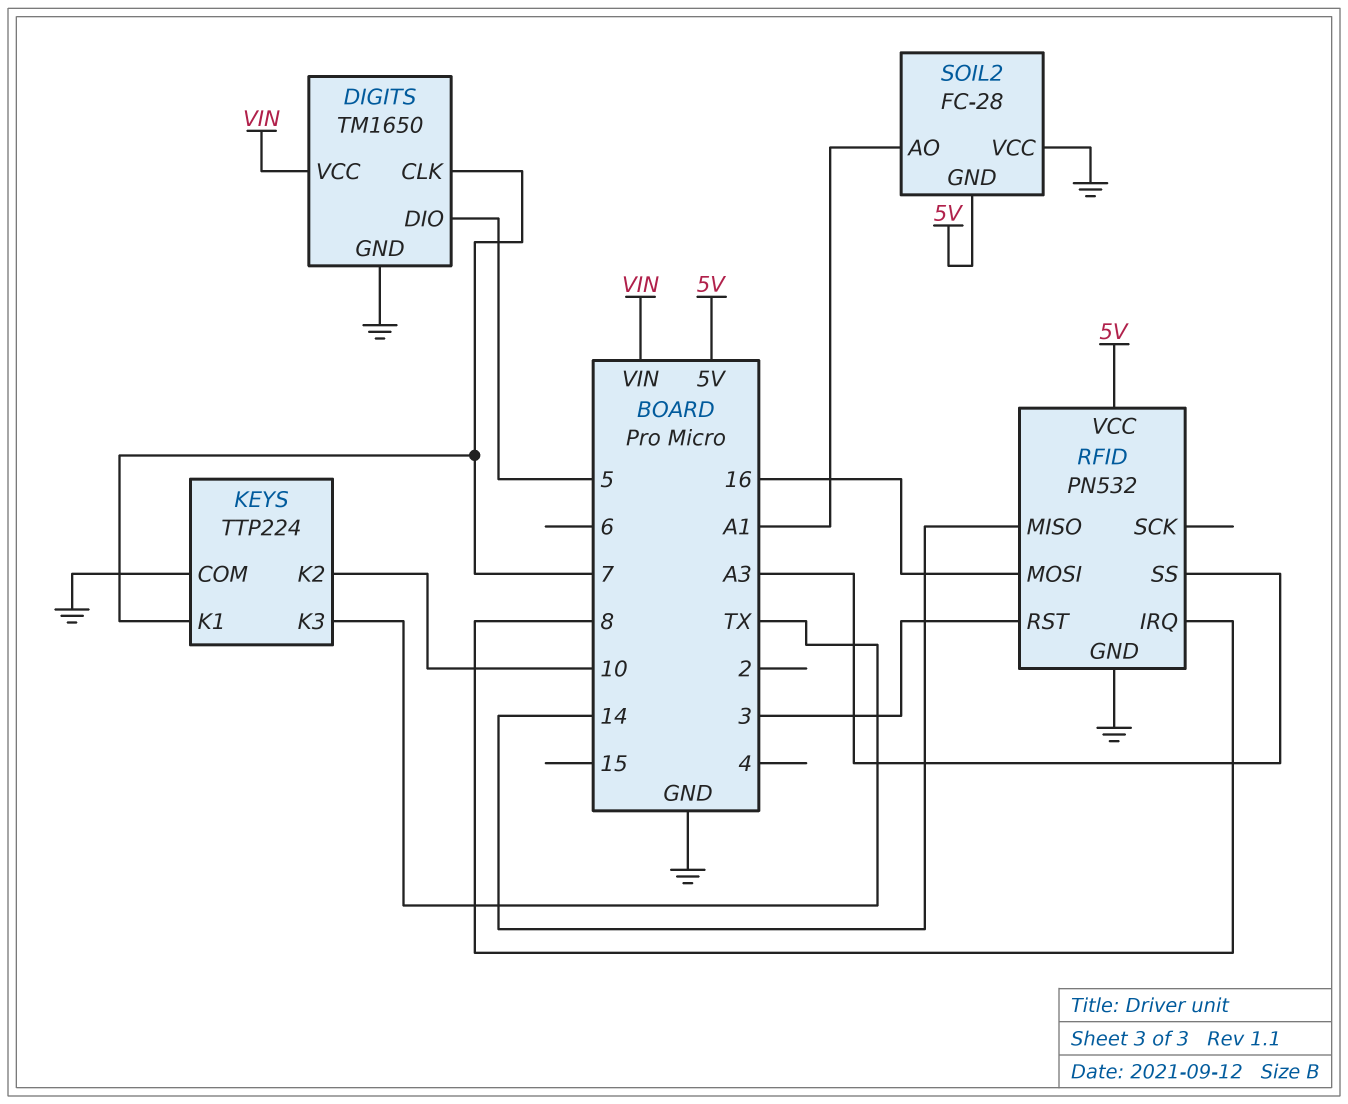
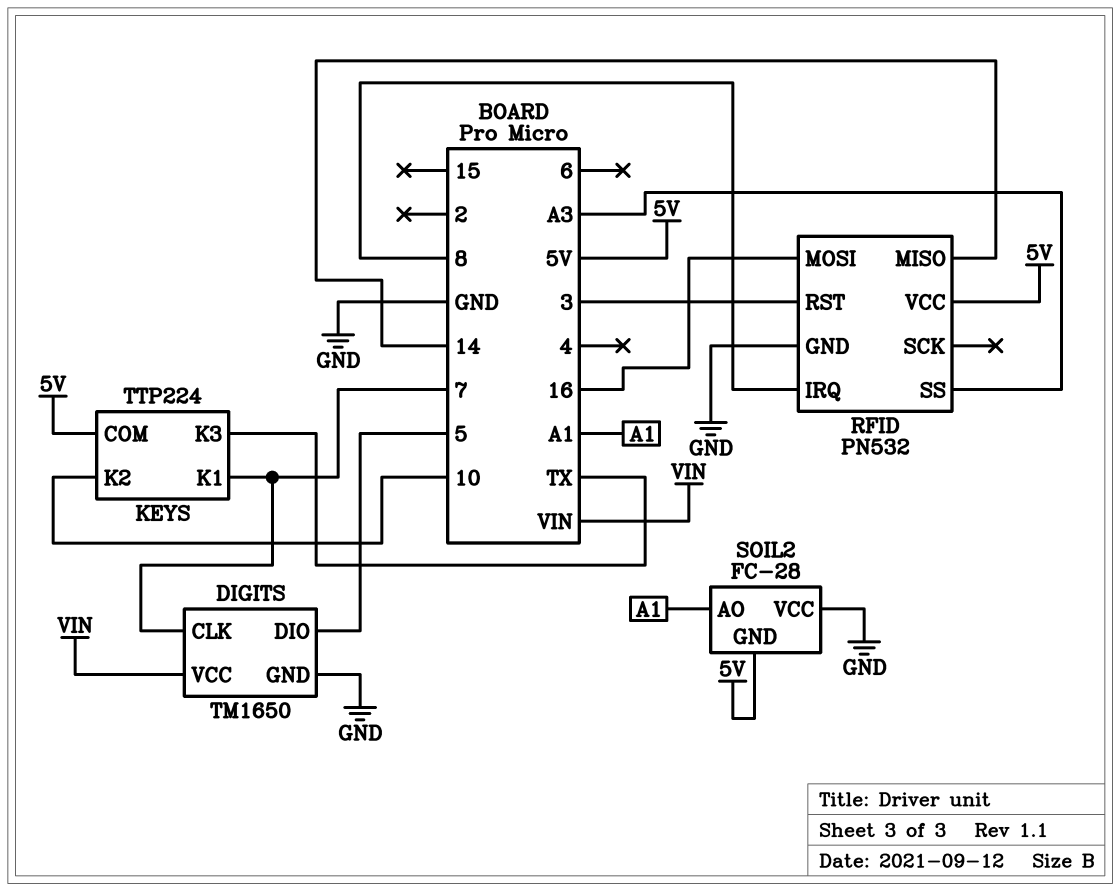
KEYS pin COM: GND -> 5V

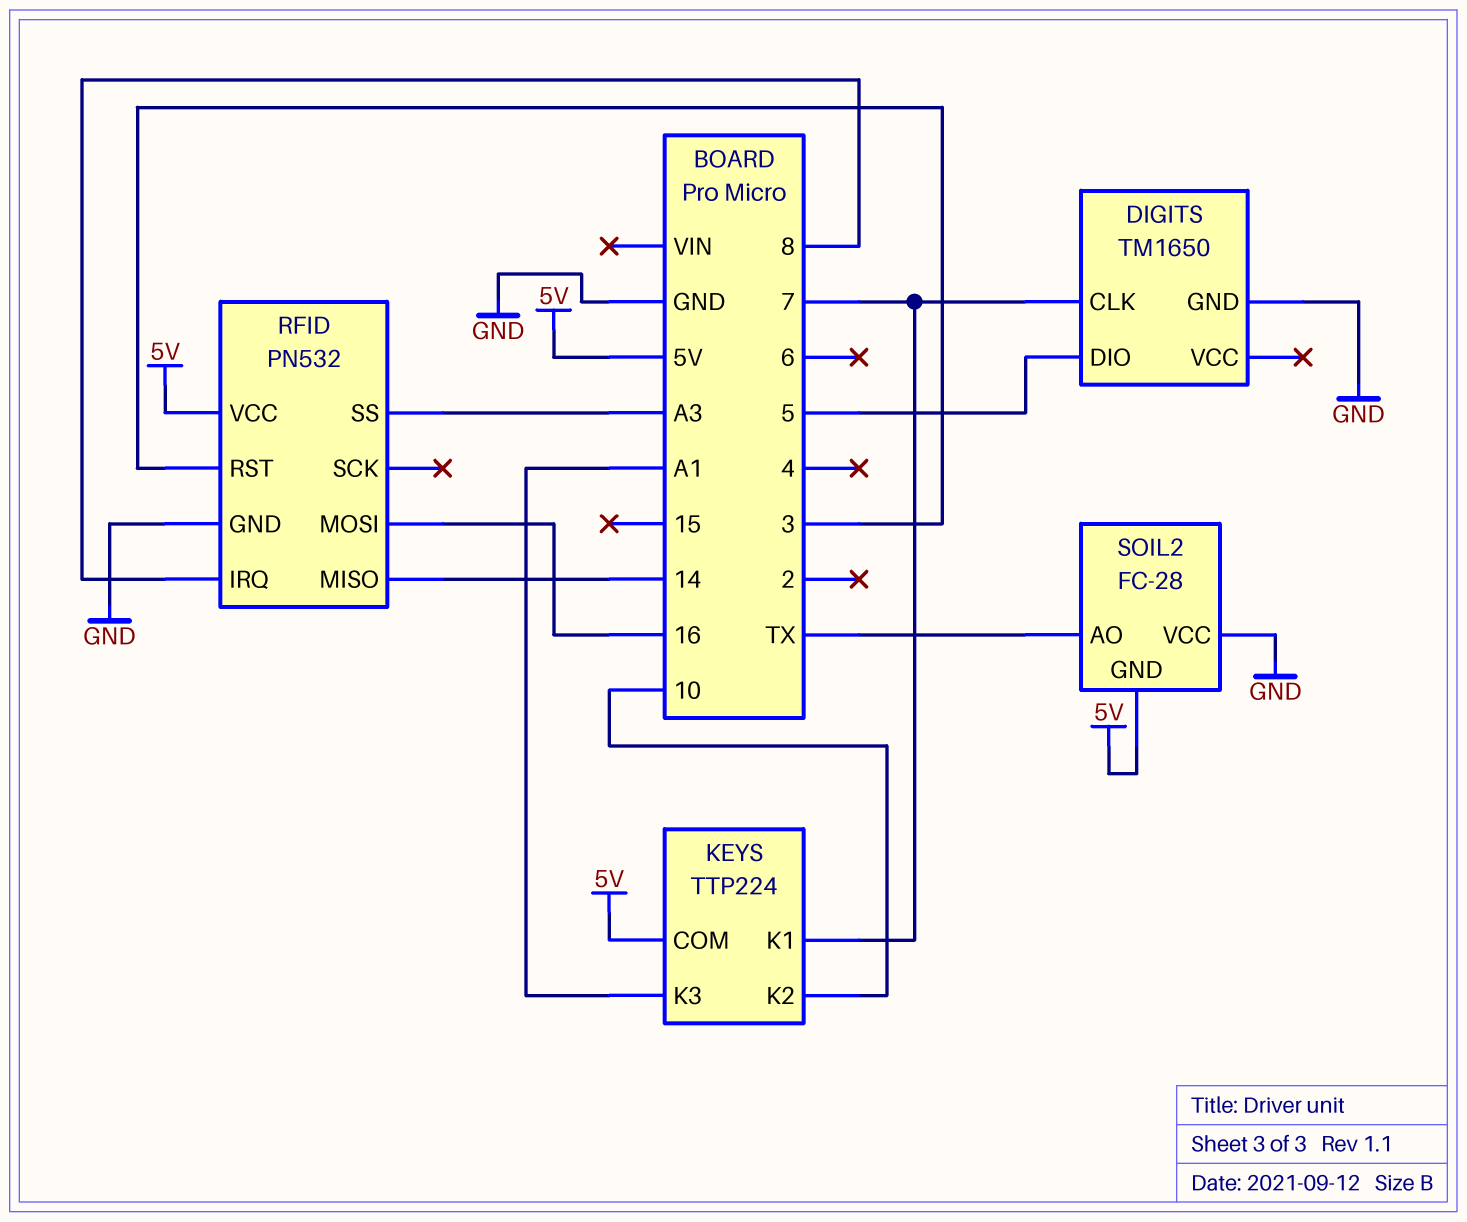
DIGITS pin VCC: VIN -> none
KEYS pin K3: TX -> A1
SOIL2 pin AO: A1 -> TX

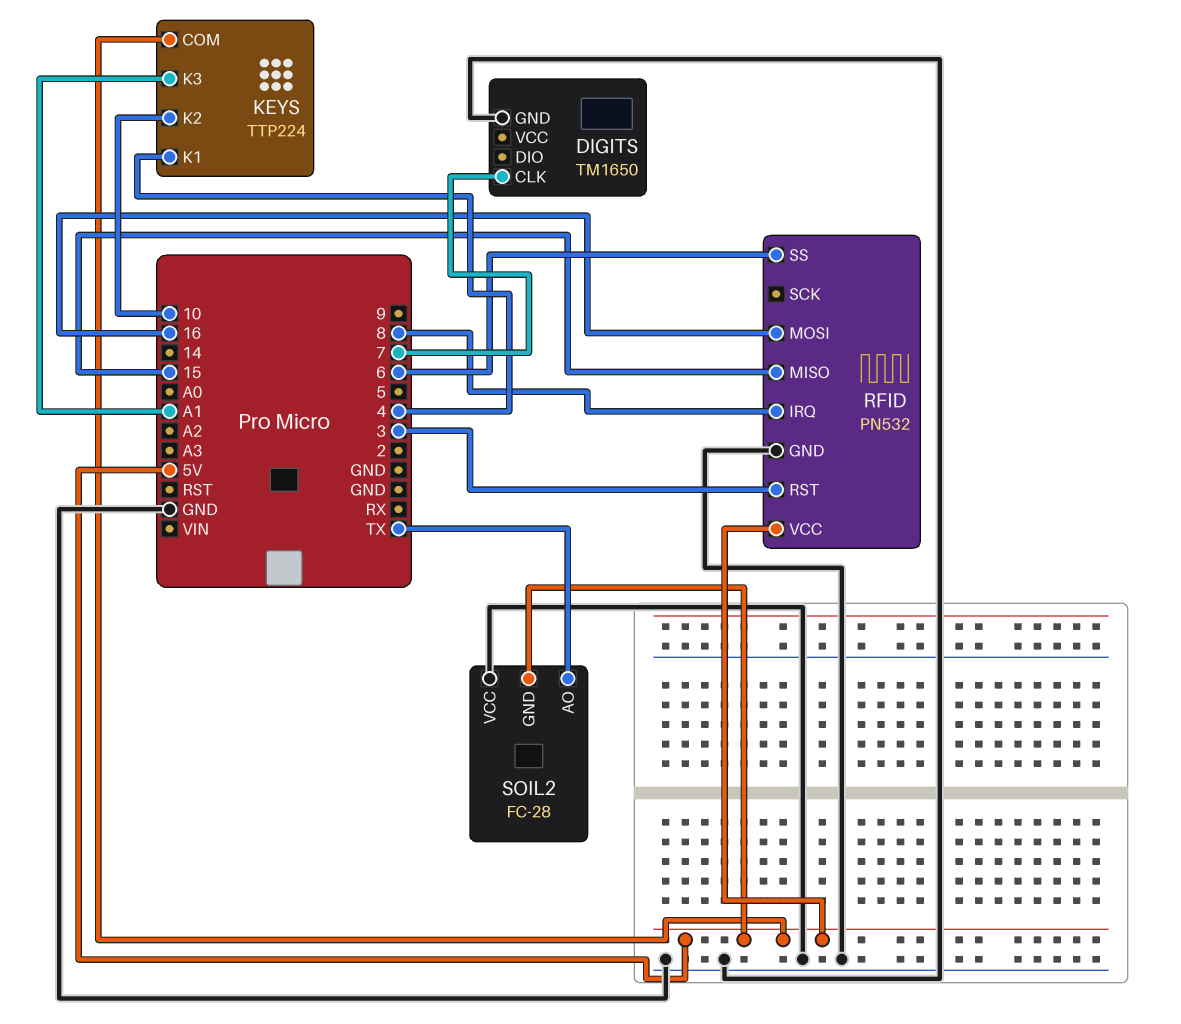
DIGITS pin DIO: 5 -> none
KEYS pin K1: 7 -> 4
RFID pin MISO: 14 -> 15
RFID pin SS: A3 -> 6

